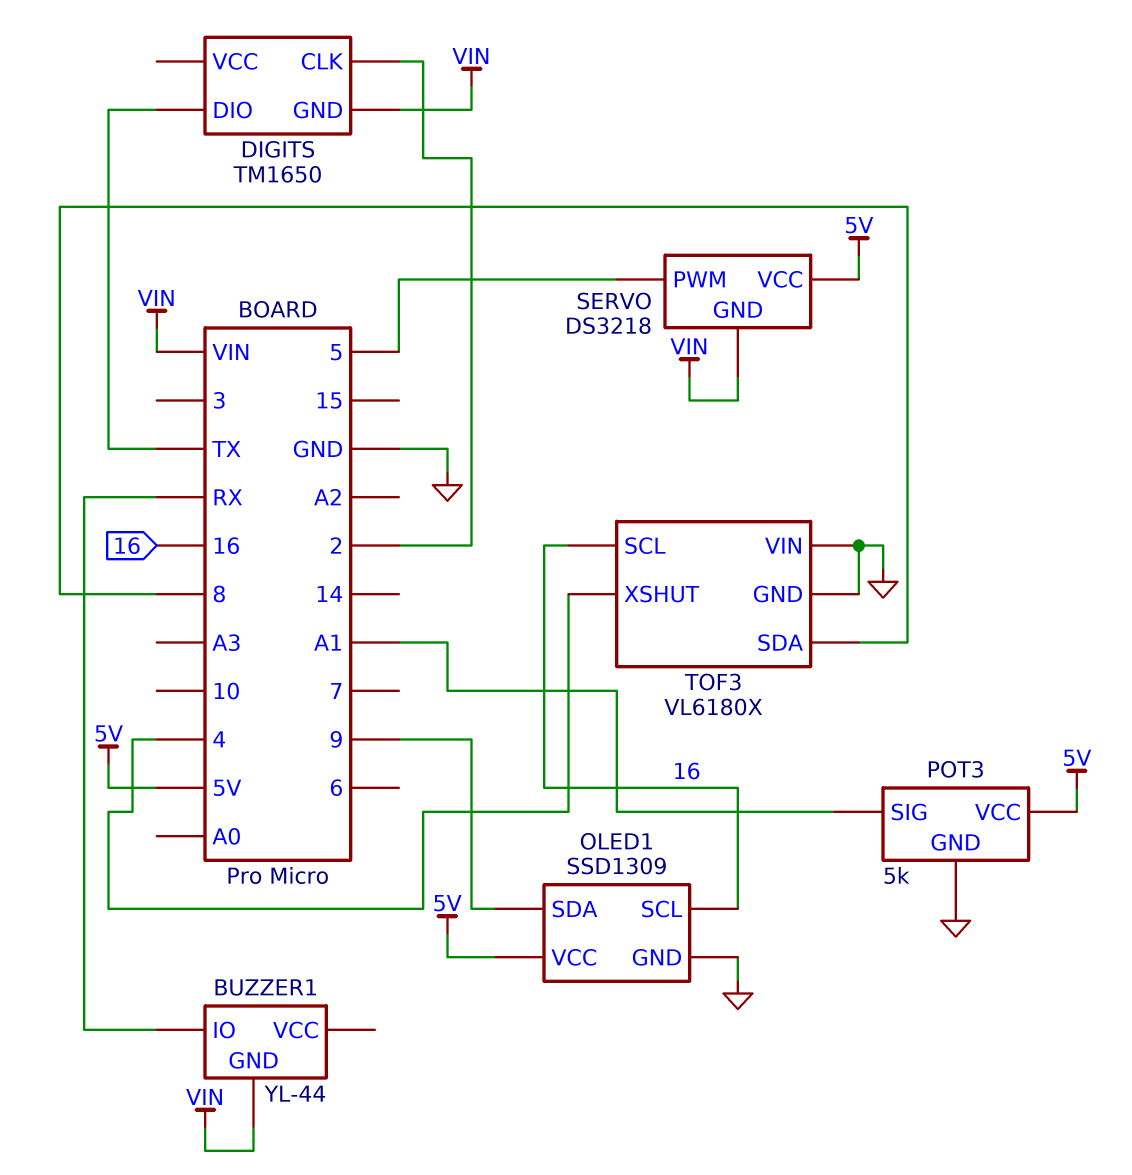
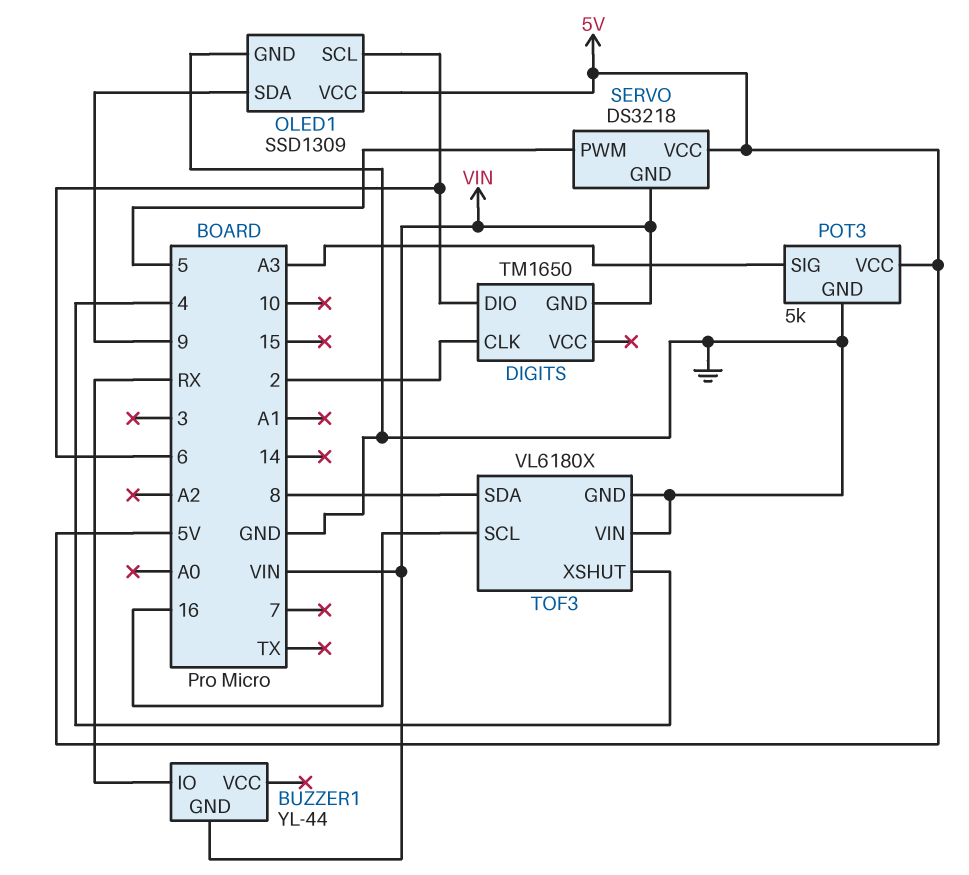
DIGITS pin DIO: TX -> 6
OLED1 pin SCL: 16 -> 6
POT3 pin SIG: A1 -> A3

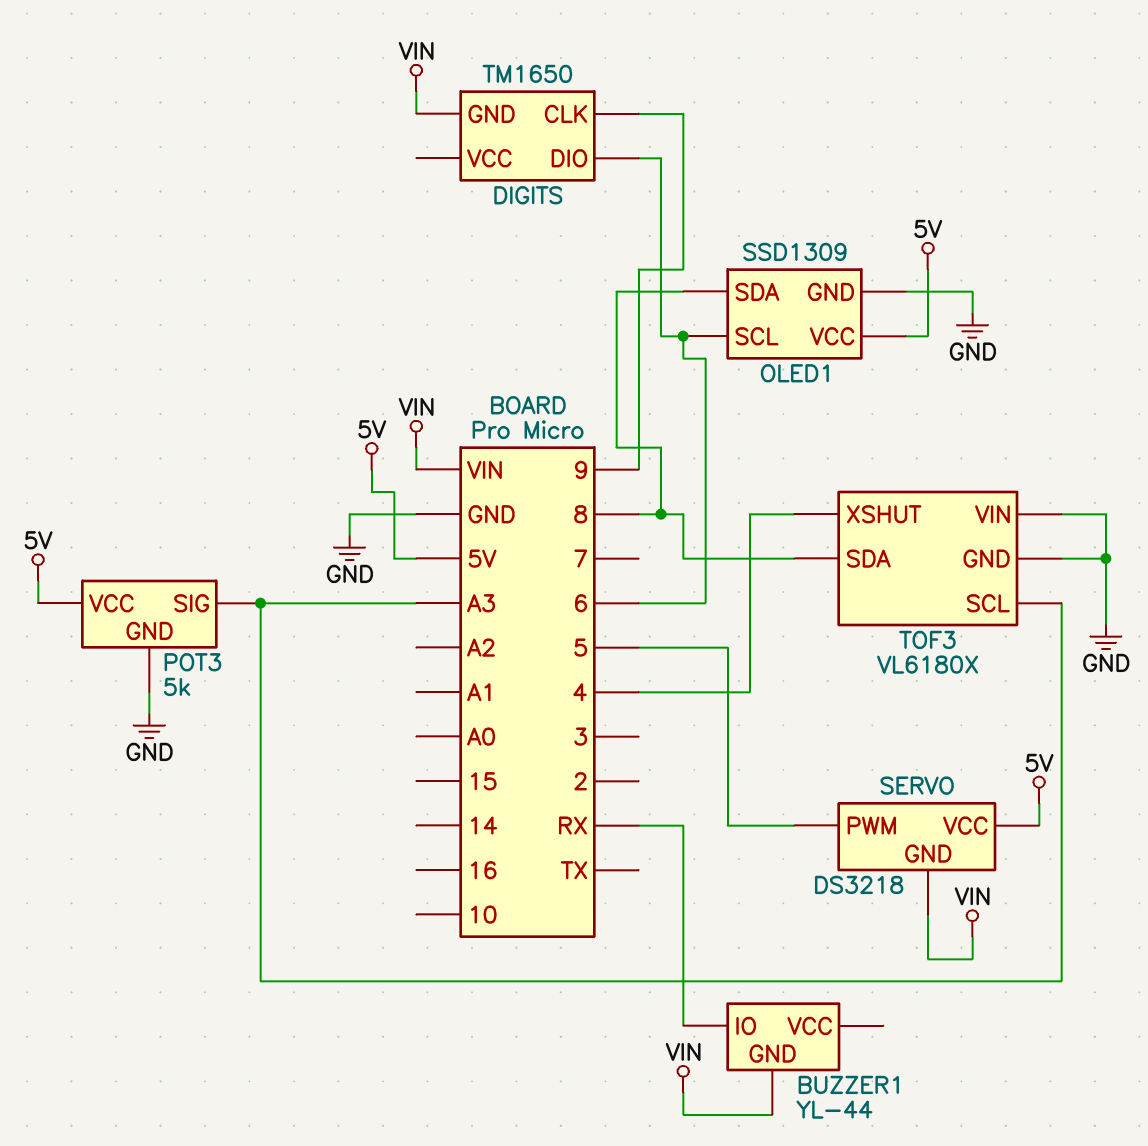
DIGITS pin CLK: 2 -> 9
OLED1 pin SDA: 9 -> 8
TOF3 pin SCL: 16 -> A3

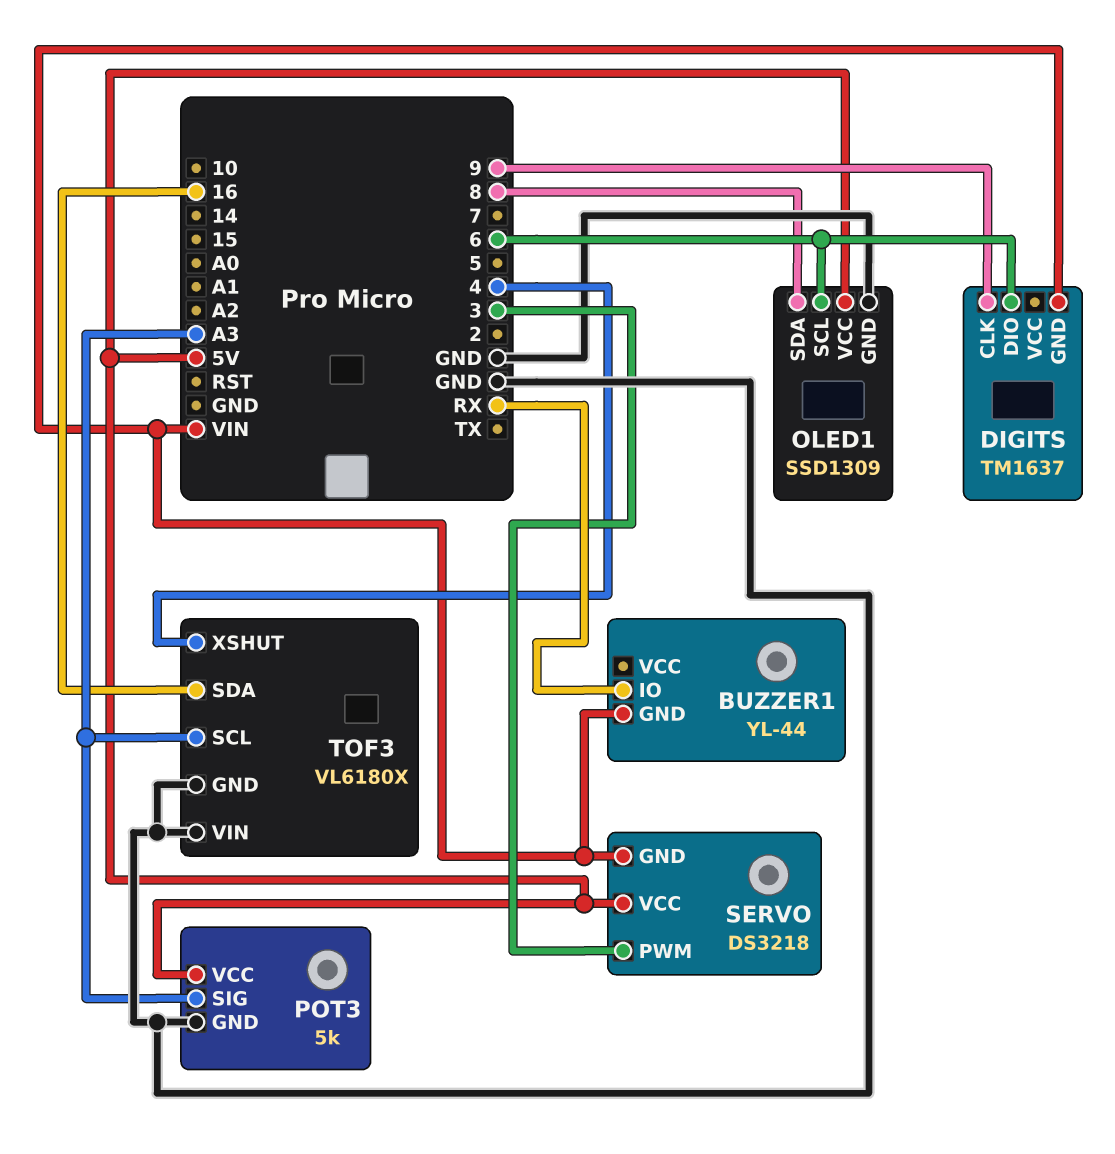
DIGITS: TM1650 -> TM1637
SERVO pin PWM: 5 -> 3
TOF3 pin SDA: 8 -> 16

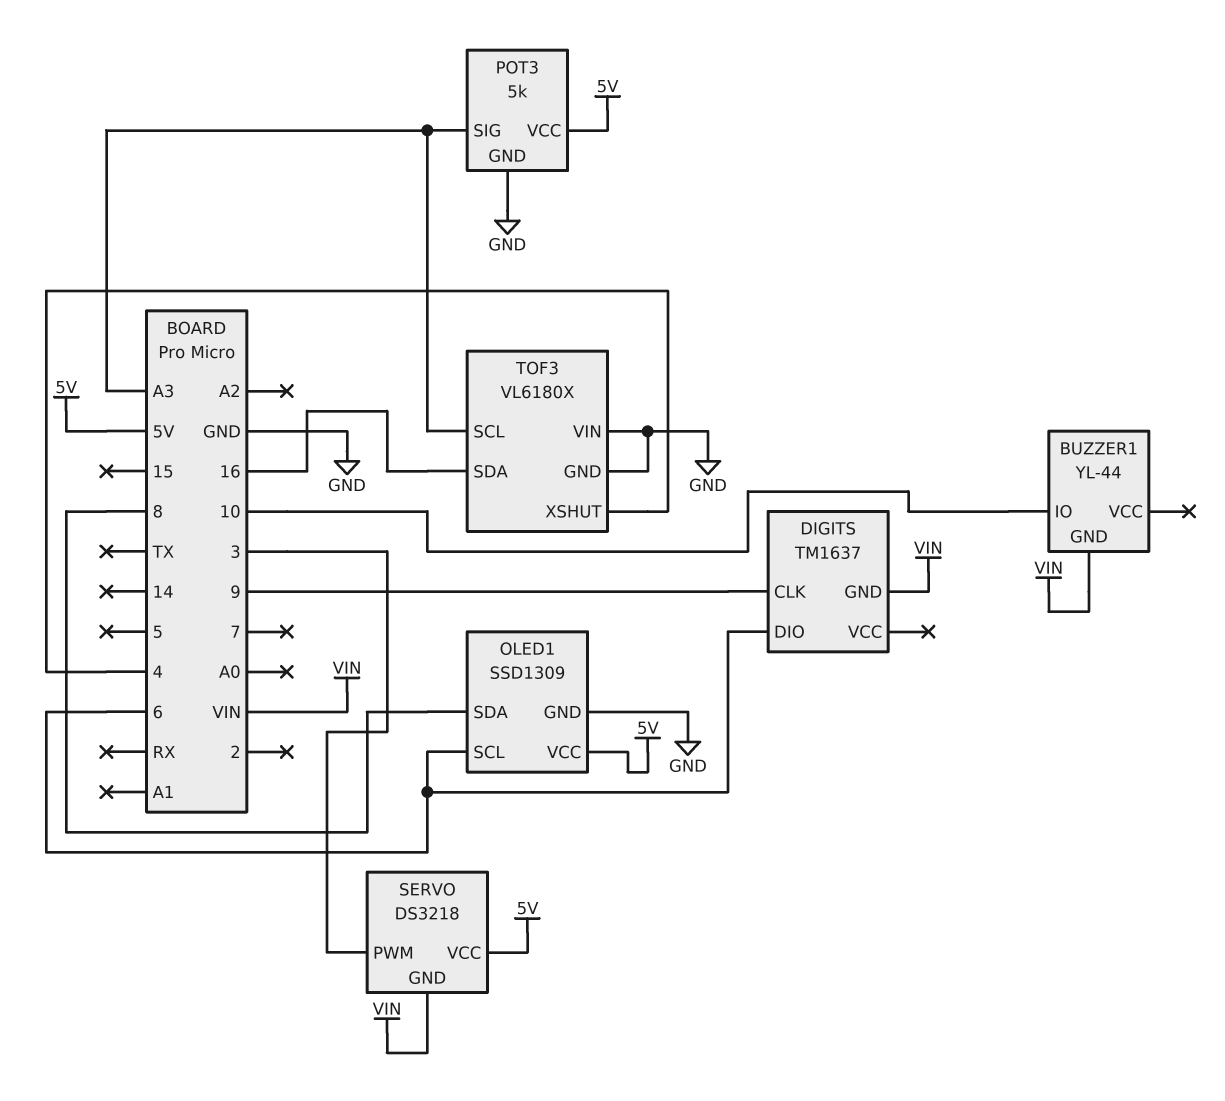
BUZZER1 pin IO: RX -> 10

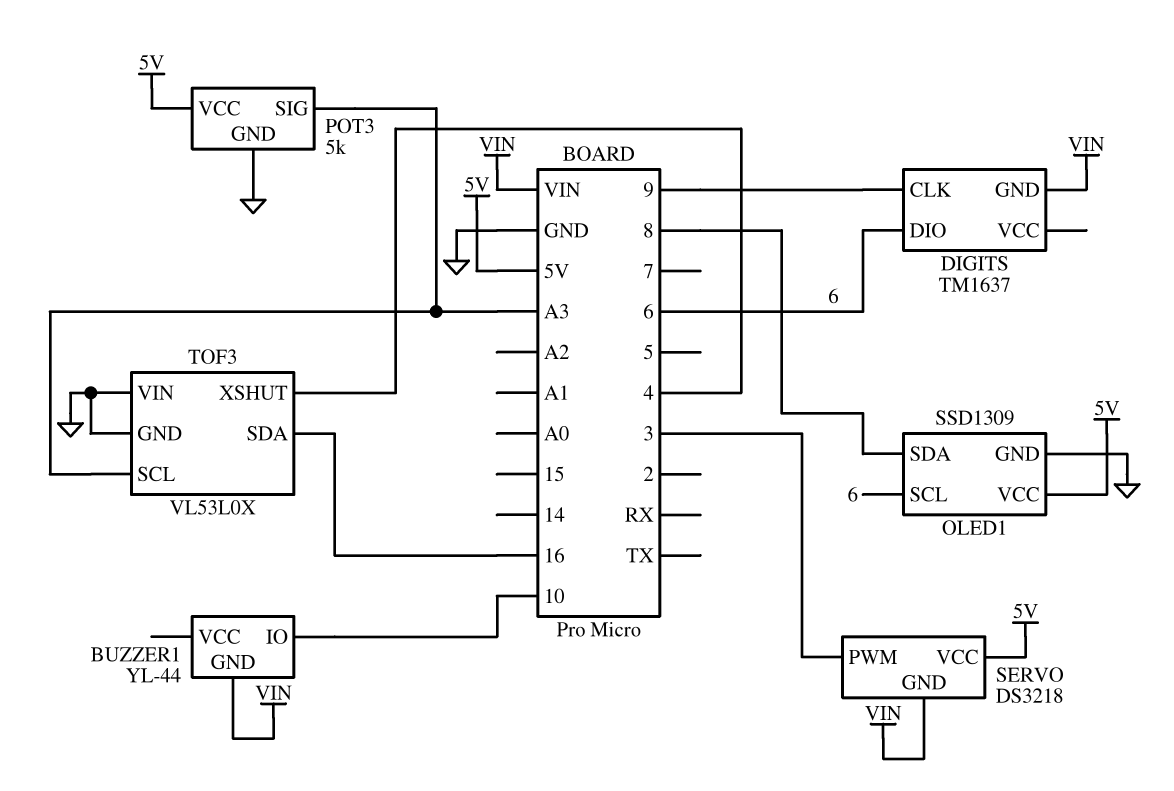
TOF3: VL6180X -> VL53L0X

